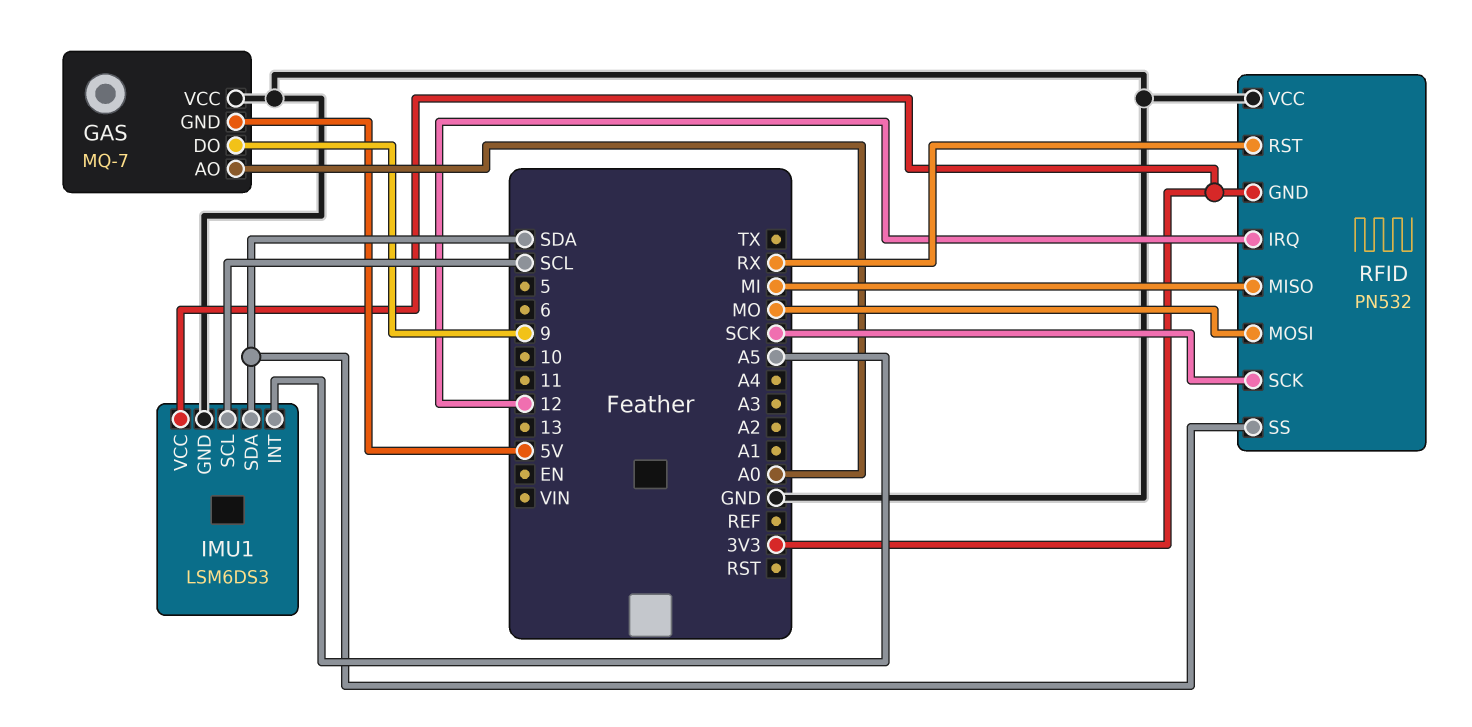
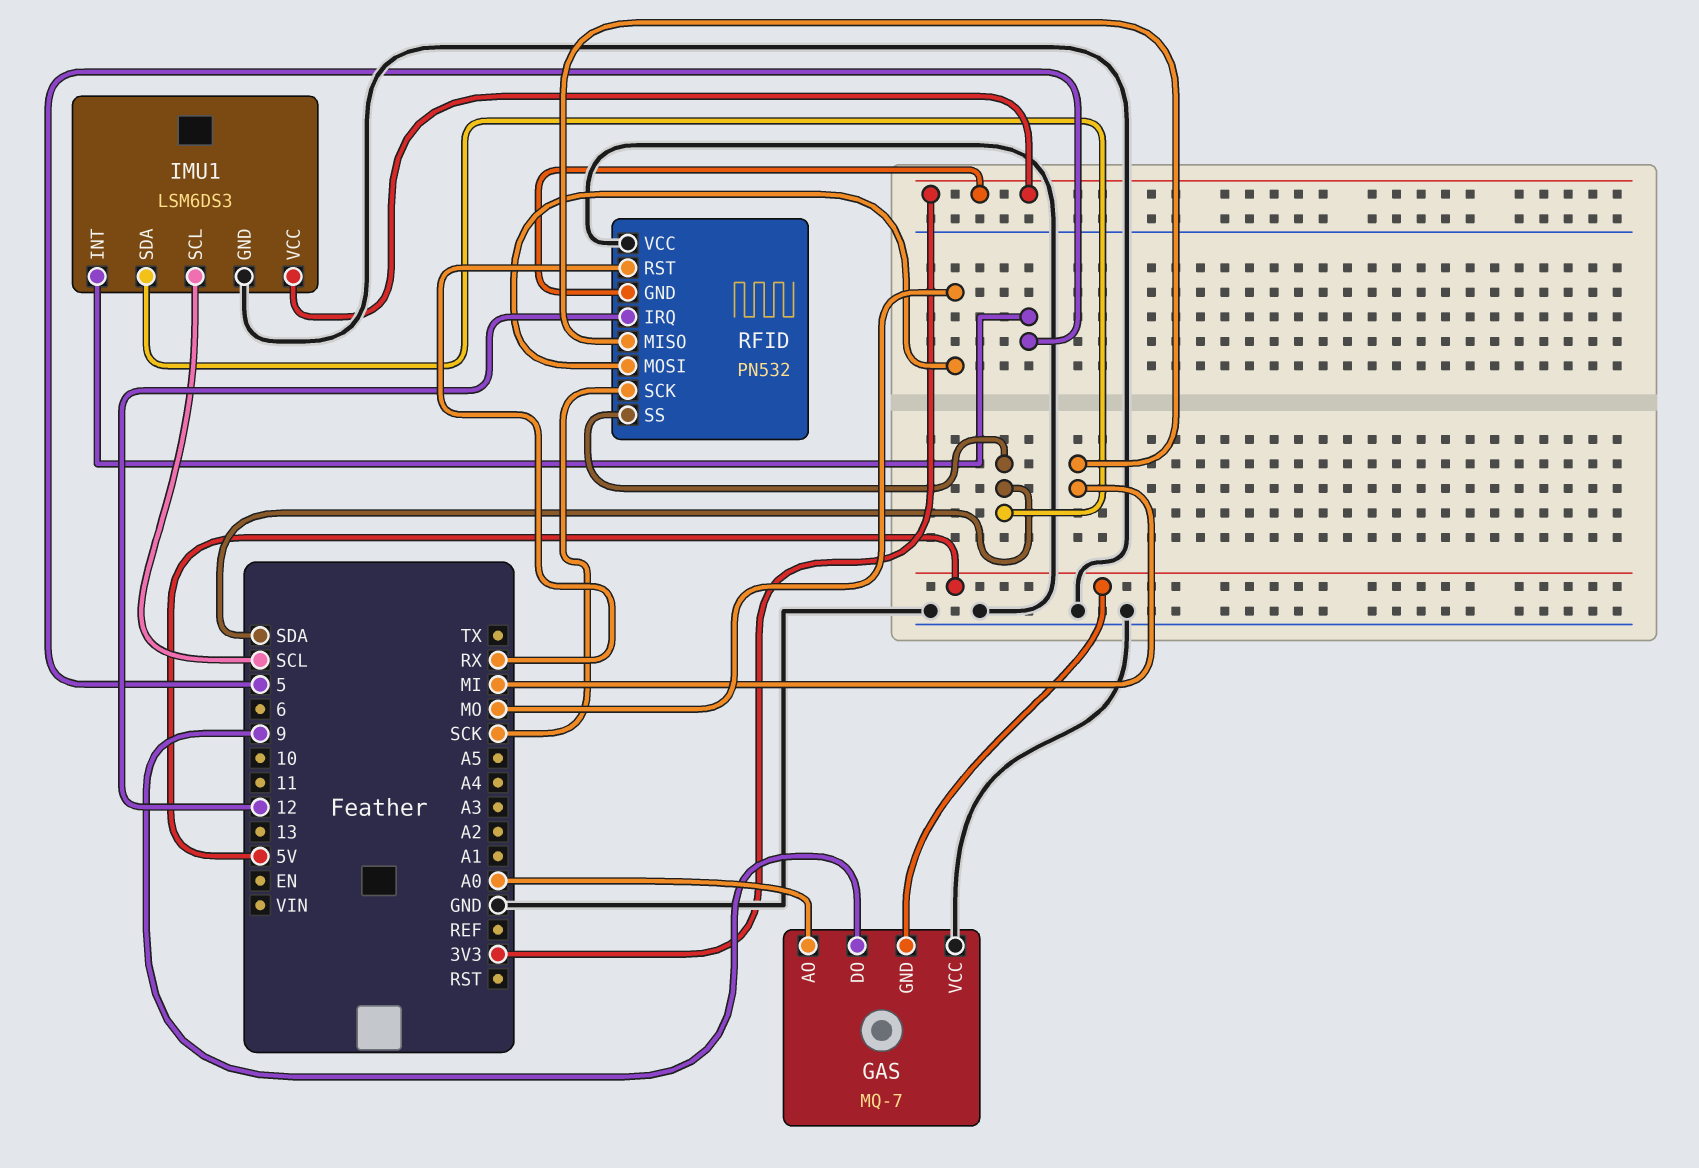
IMU1 pin INT: A5 -> 5

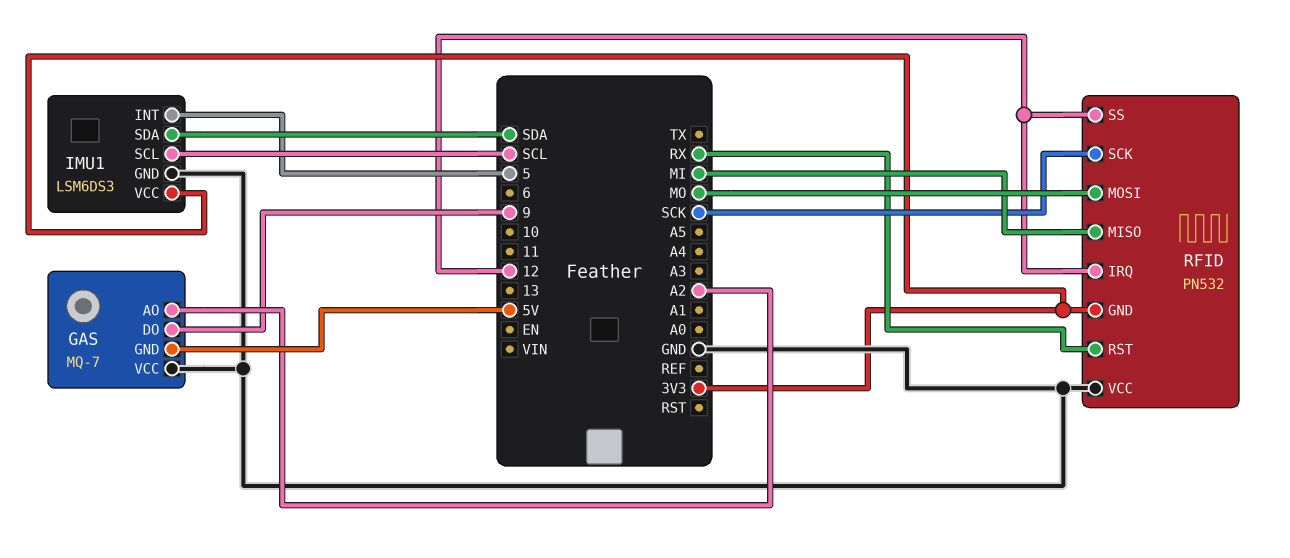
GAS pin AO: A0 -> A2
RFID pin SS: SDA -> 12

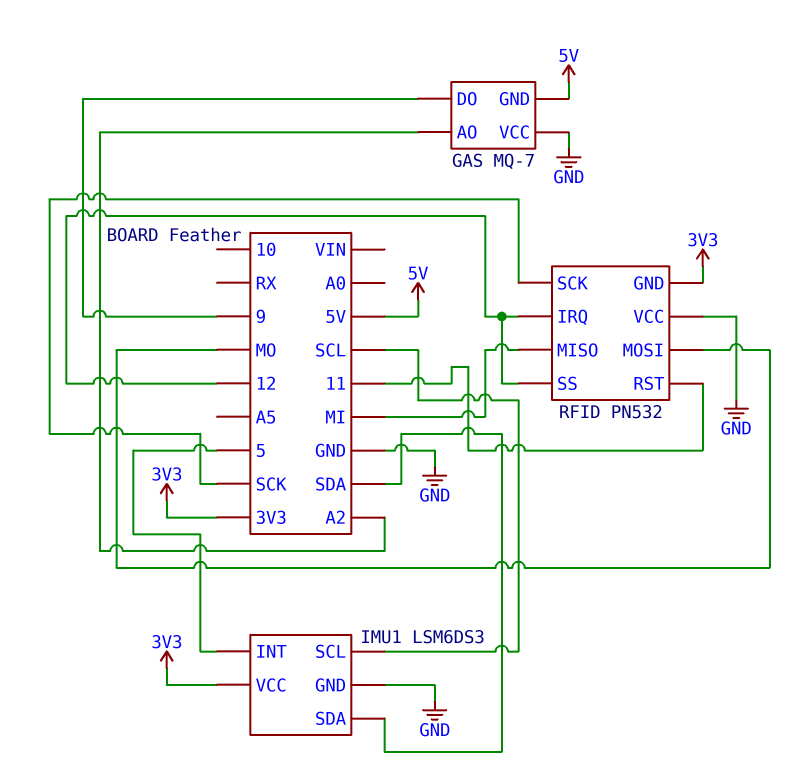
RFID pin RST: RX -> 11

